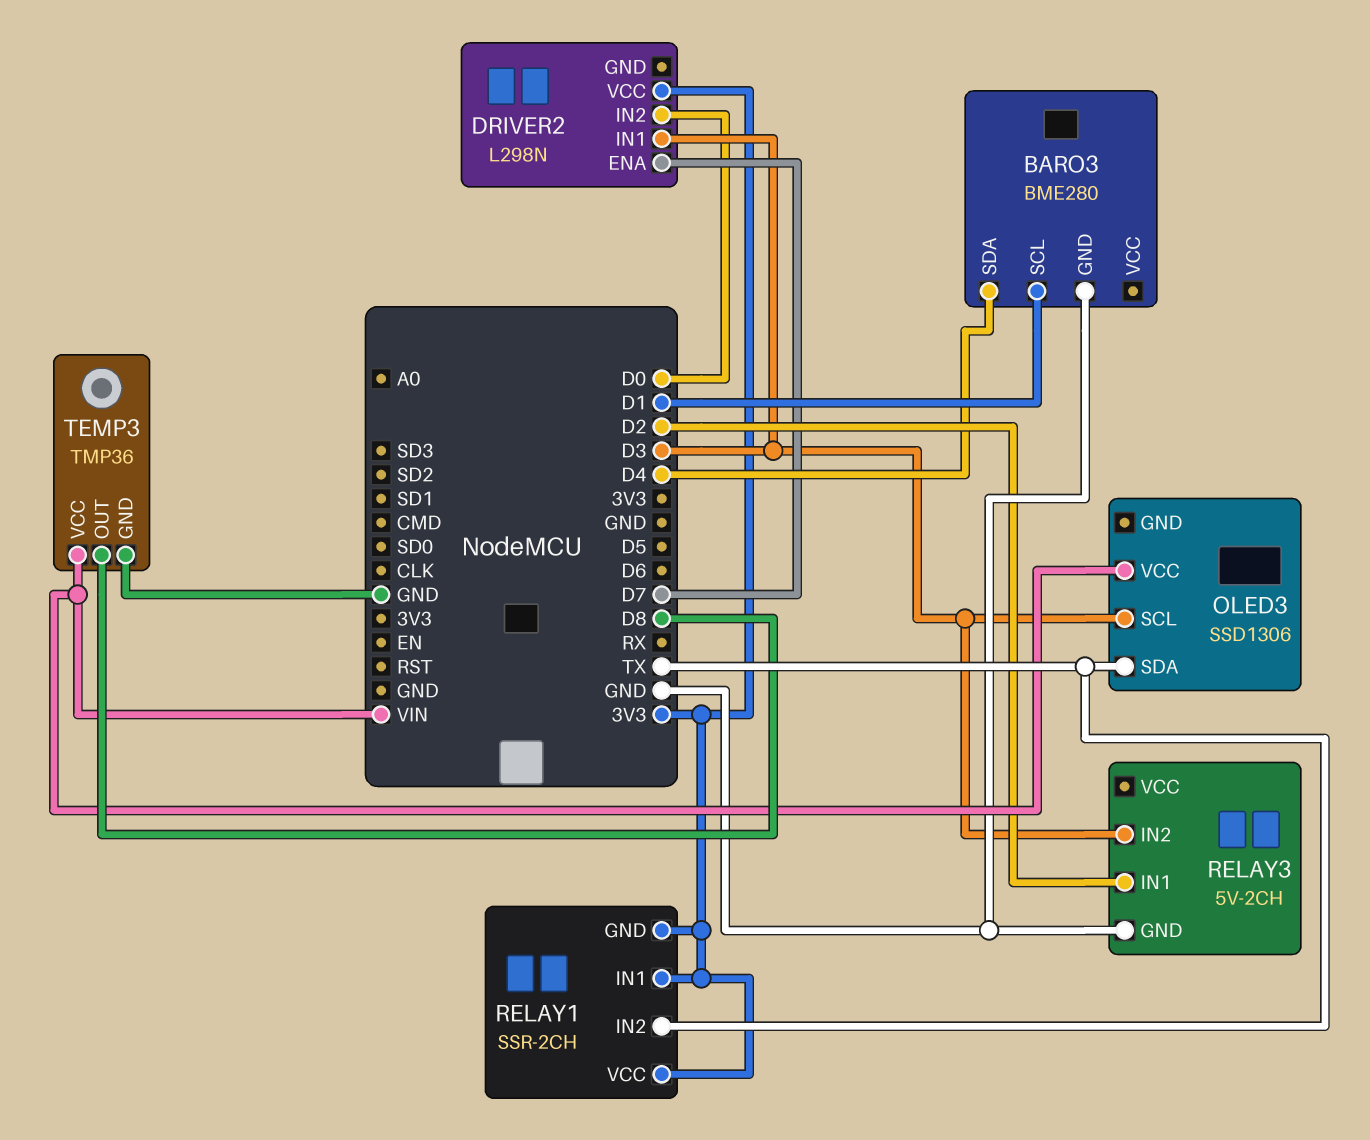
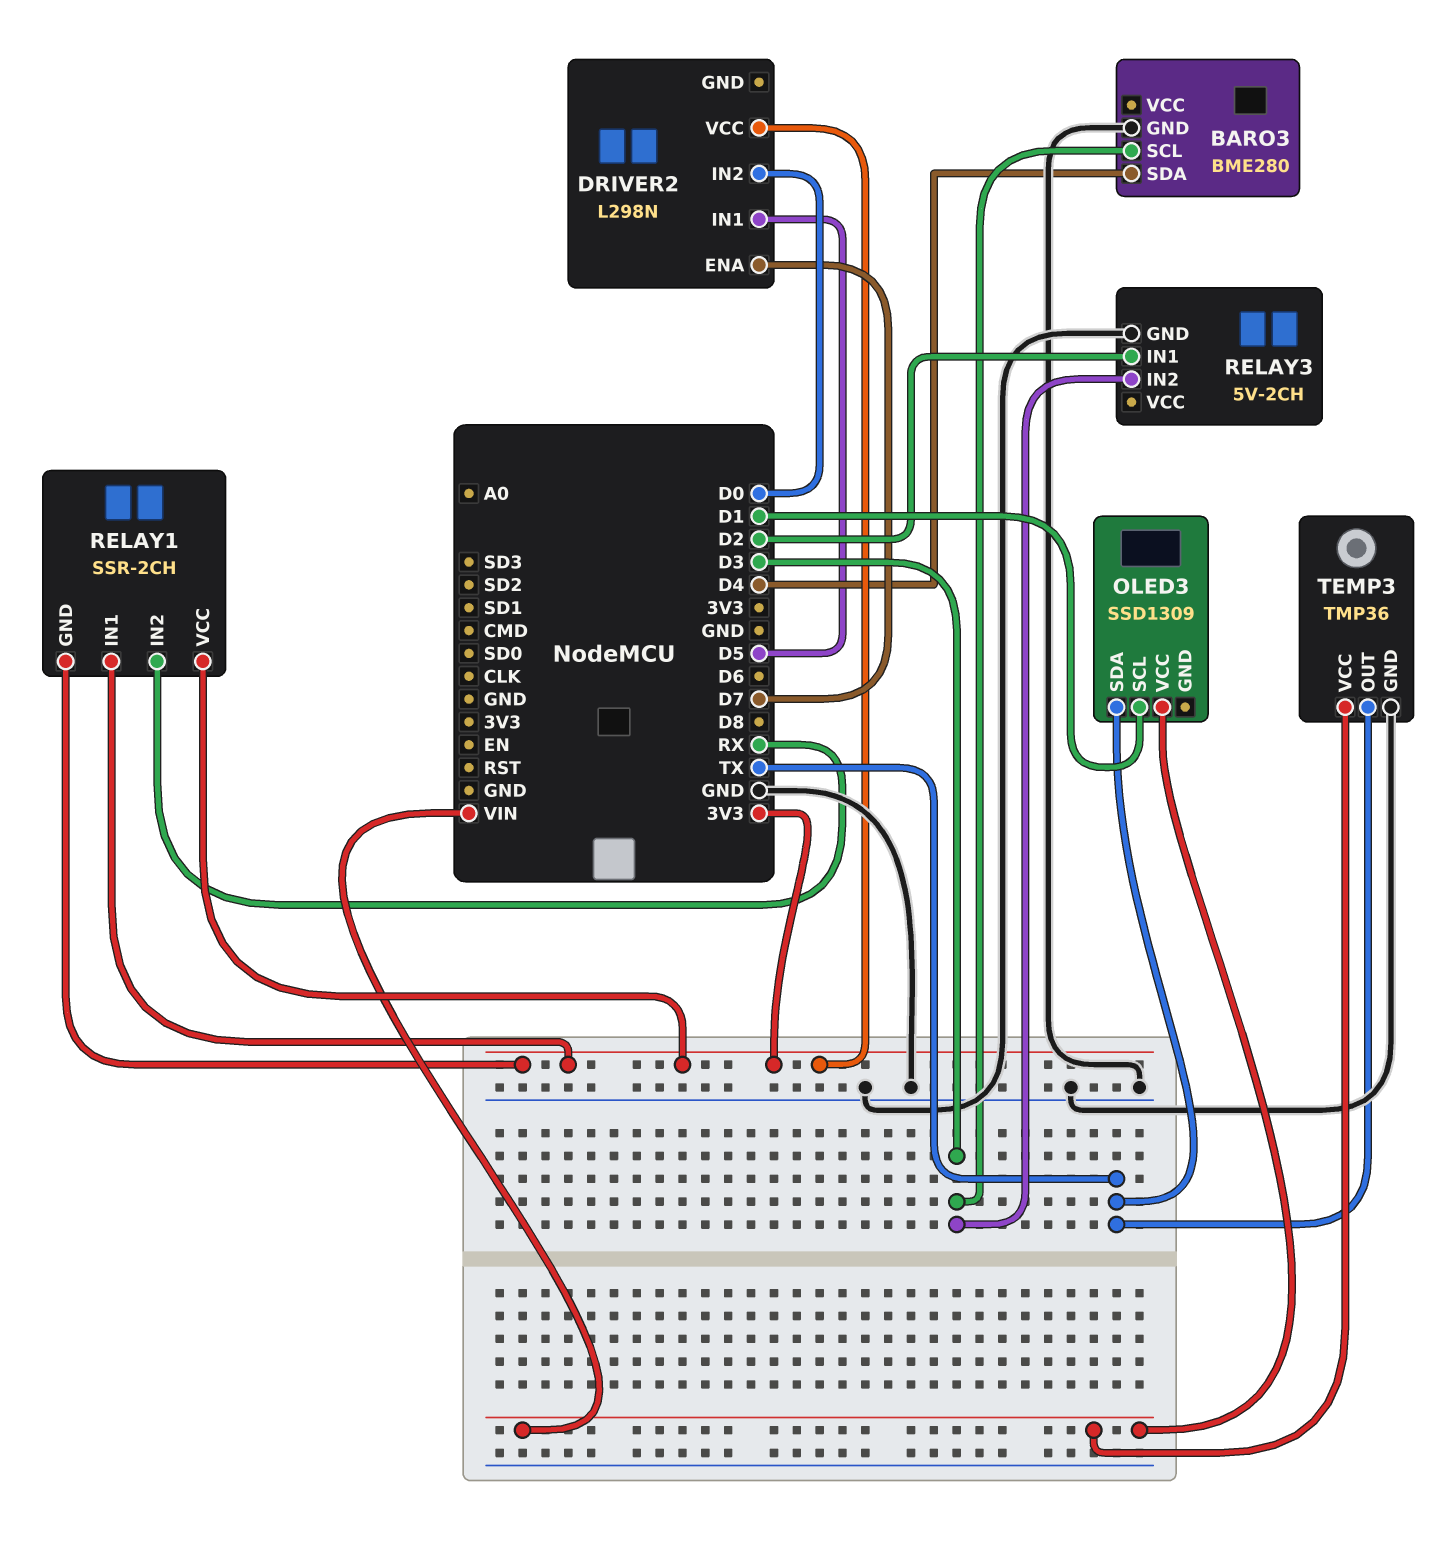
BARO3 pin SCL: D1 -> D3
DRIVER2 pin IN1: D3 -> D5
OLED3: SSD1306 -> SSD1309
OLED3 pin SCL: D3 -> D1
RELAY1 pin IN2: TX -> RX
TEMP3 pin OUT: D8 -> TX

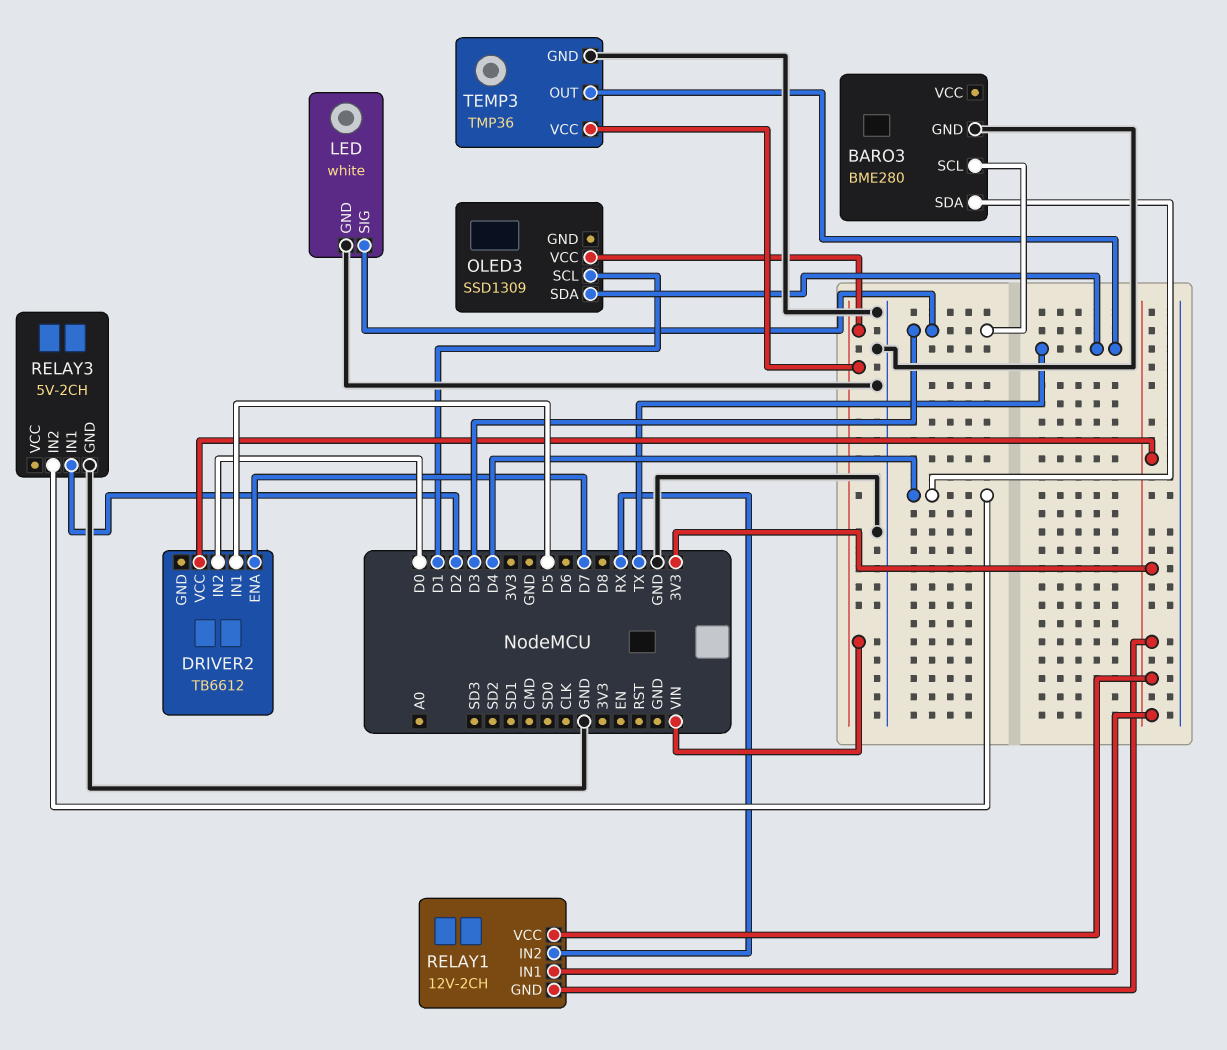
DRIVER2: L298N -> TB6612
LED: none -> white
LED pin GND: none -> GND
LED pin SIG: none -> D3
RELAY1: SSR-2CH -> 12V-2CH
RELAY3 pin IN2: D3 -> D4

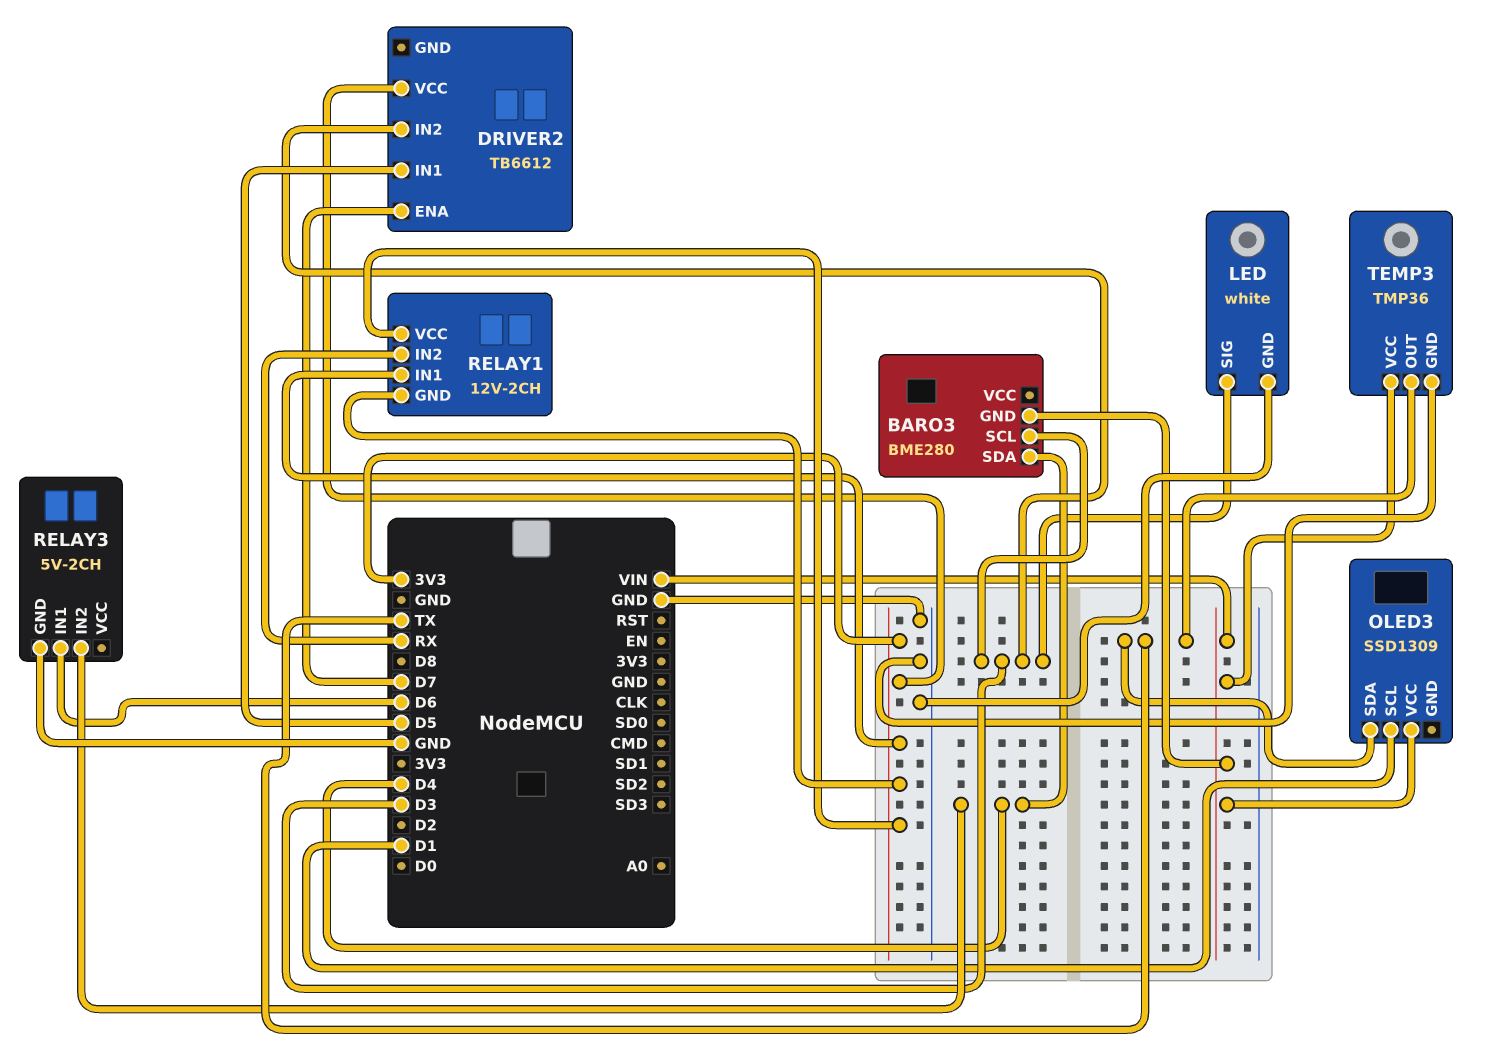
BARO3 pin GND: GND -> VIN
DRIVER2 pin IN2: D0 -> D3
RELAY3 pin IN1: D2 -> D6

